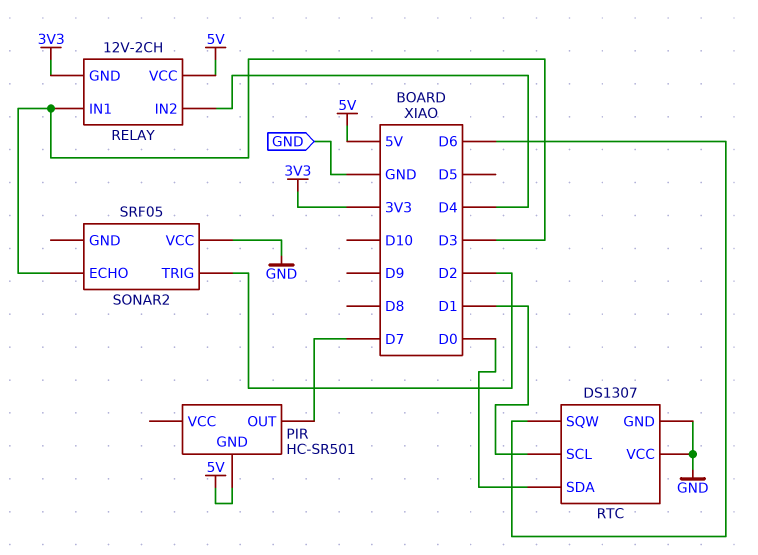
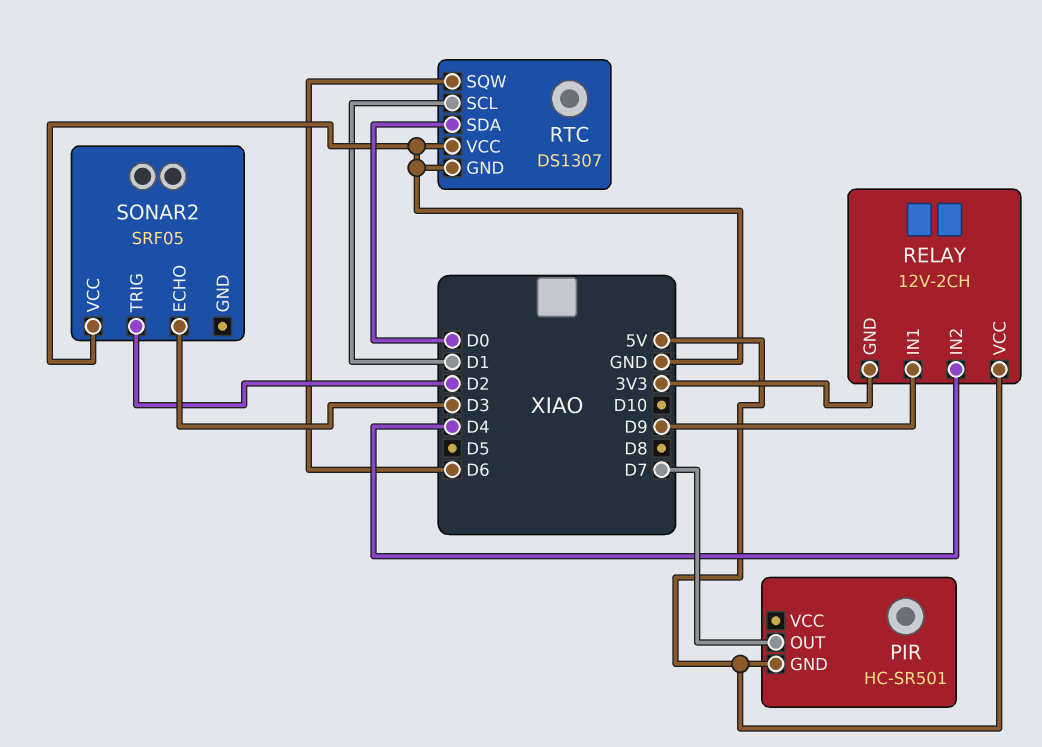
RELAY pin IN1: D3 -> D9

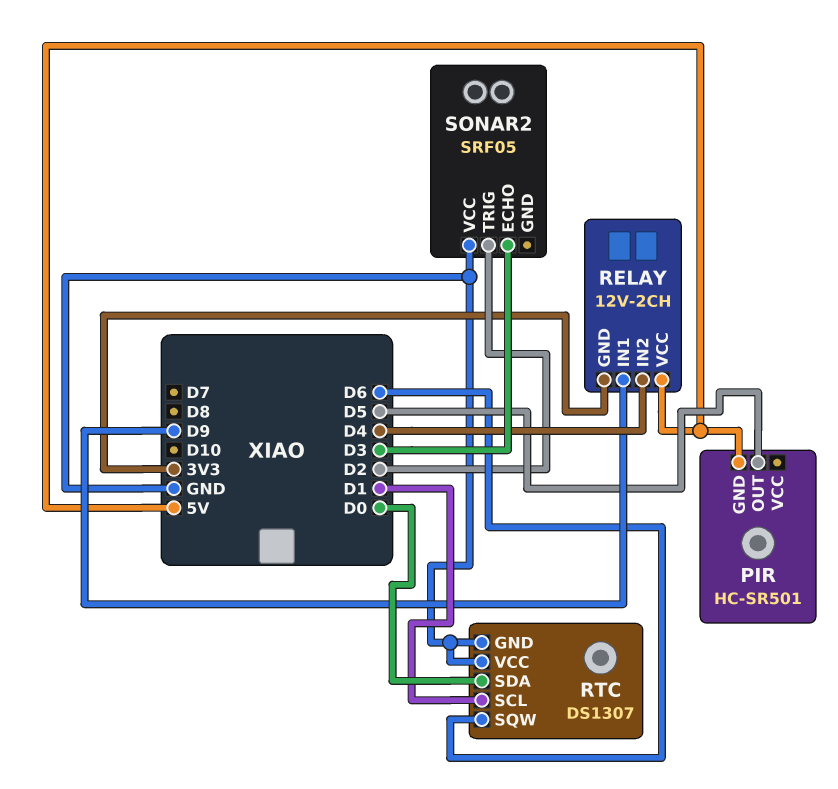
PIR pin OUT: D7 -> D5

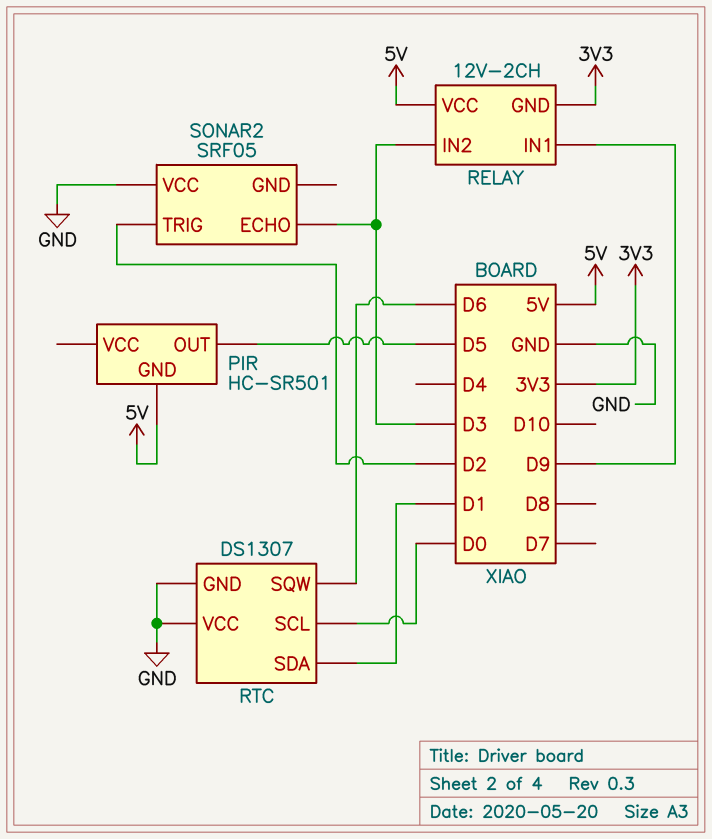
RELAY pin IN2: D4 -> D3
RTC pin SCL: D1 -> D0
RTC pin SDA: D0 -> D1

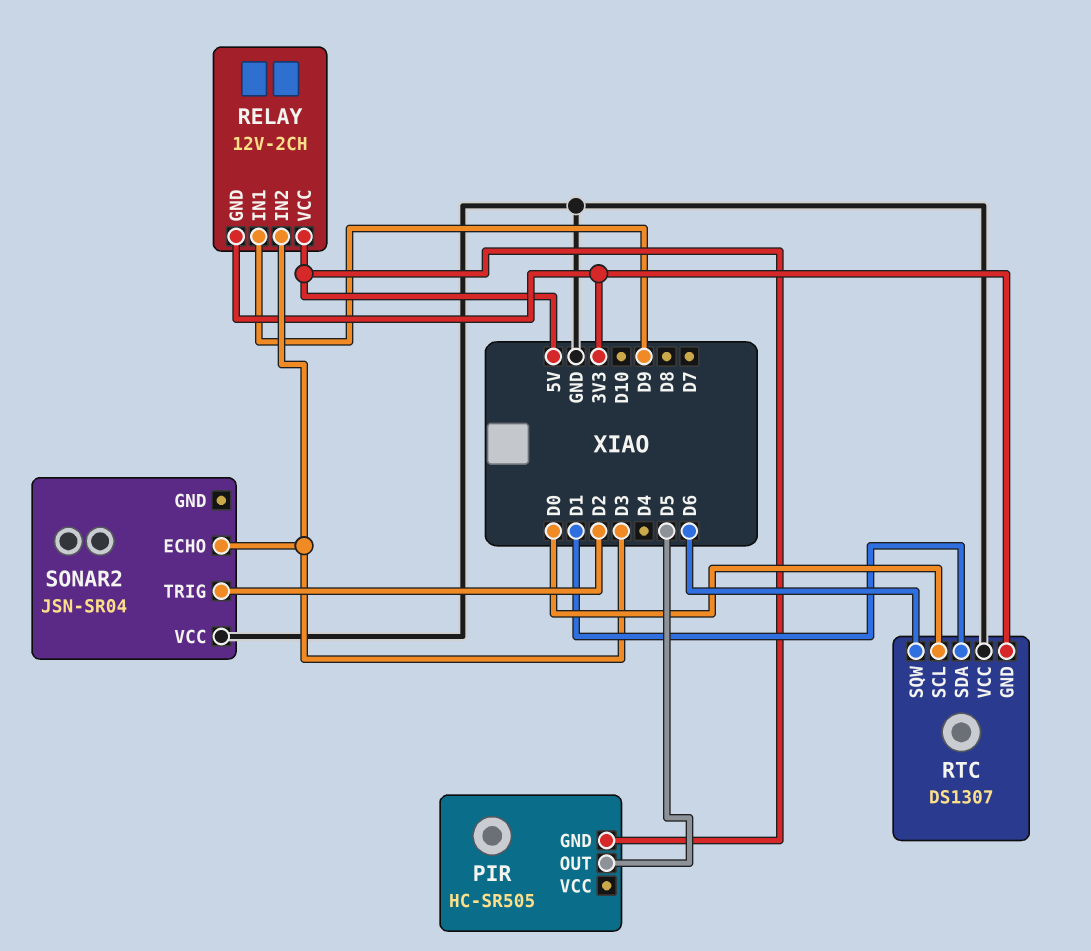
PIR: HC-SR501 -> HC-SR505
RTC pin GND: GND -> 3V3
SONAR2: SRF05 -> JSN-SR04

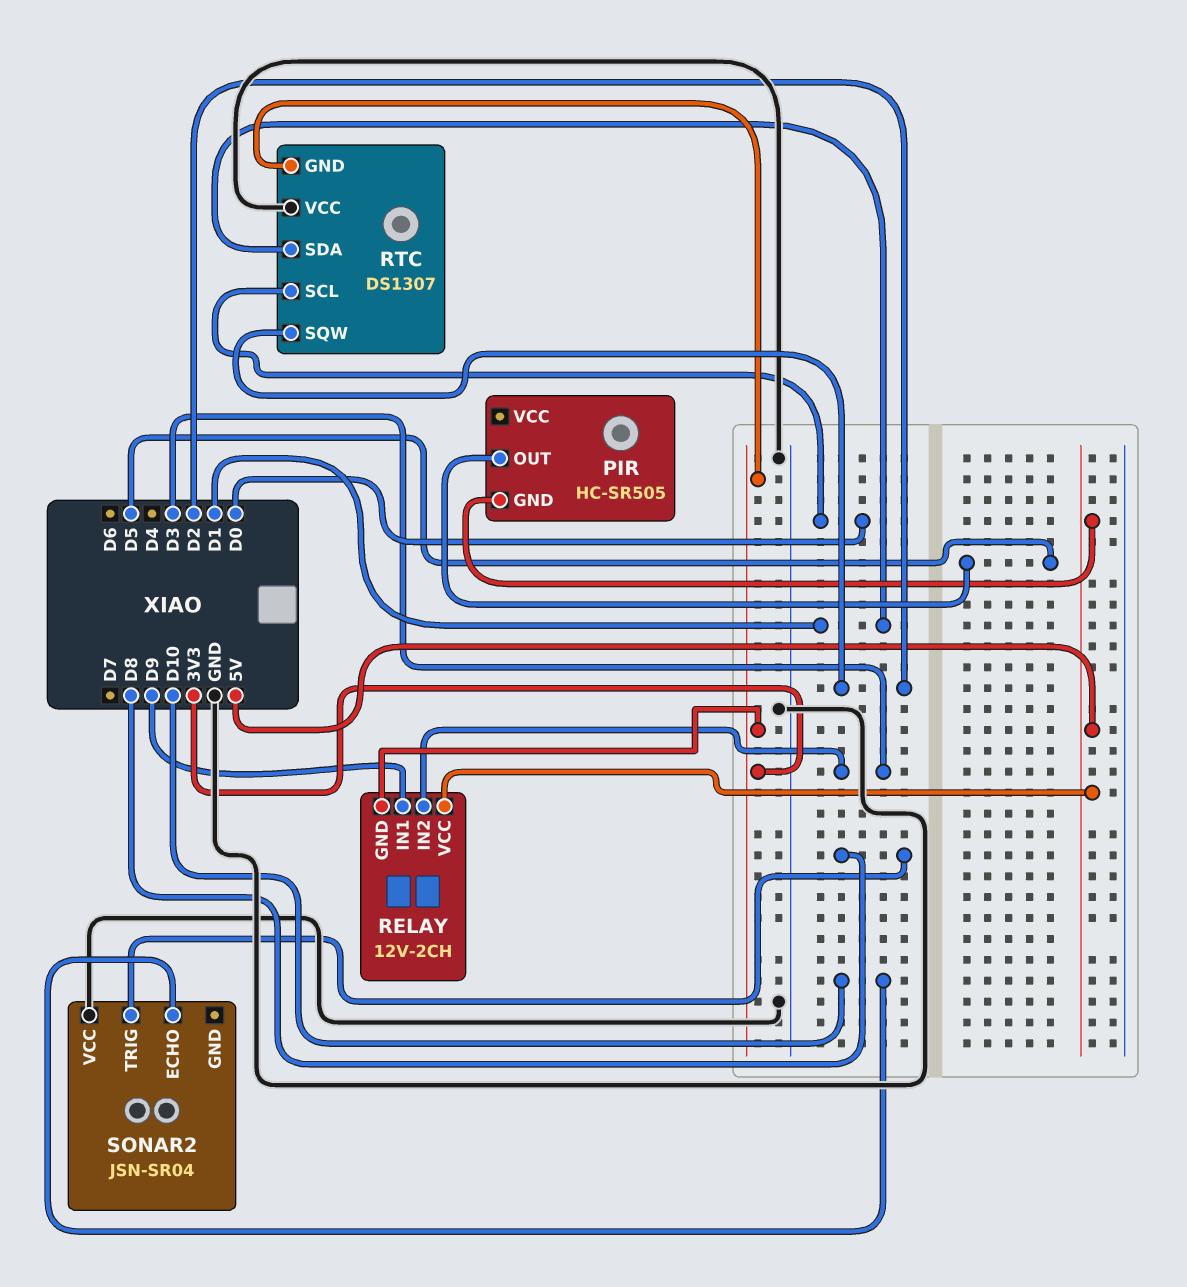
RTC pin SQW: D6 -> D2
SONAR2 pin ECHO: D3 -> D10
SONAR2 pin TRIG: D2 -> D8

